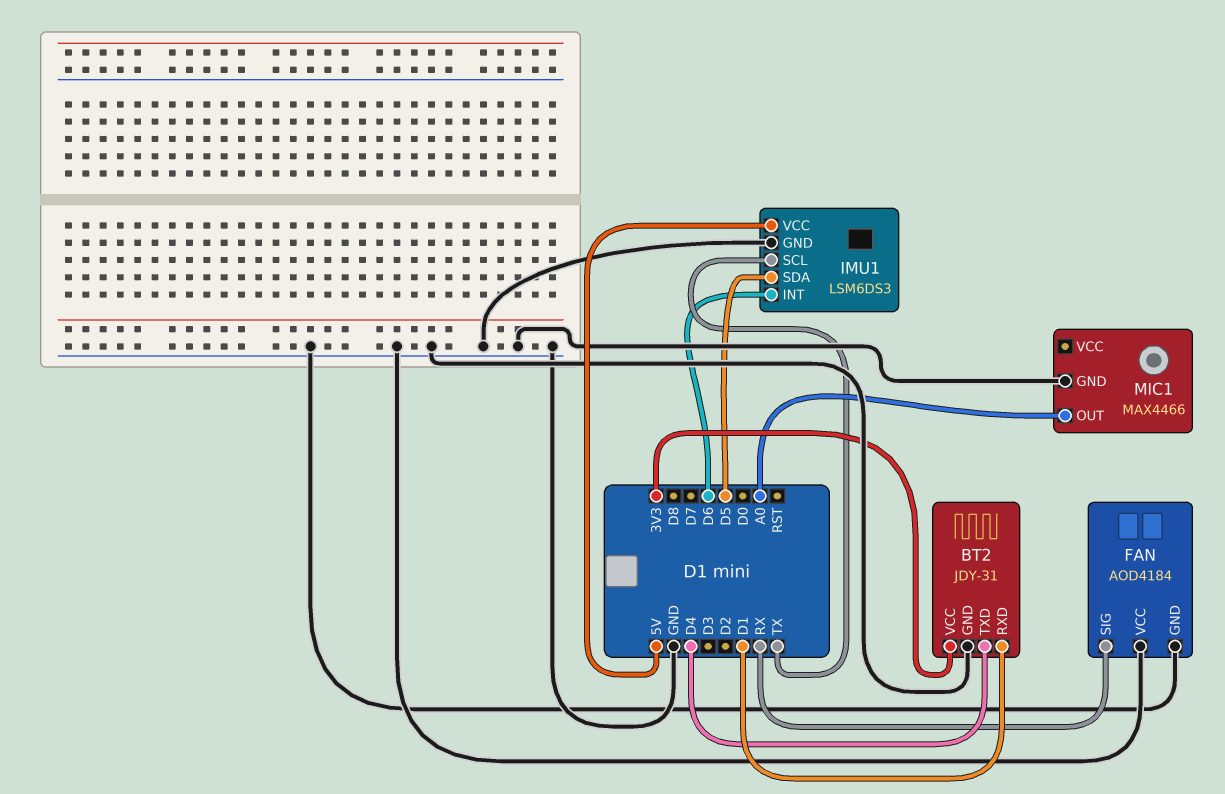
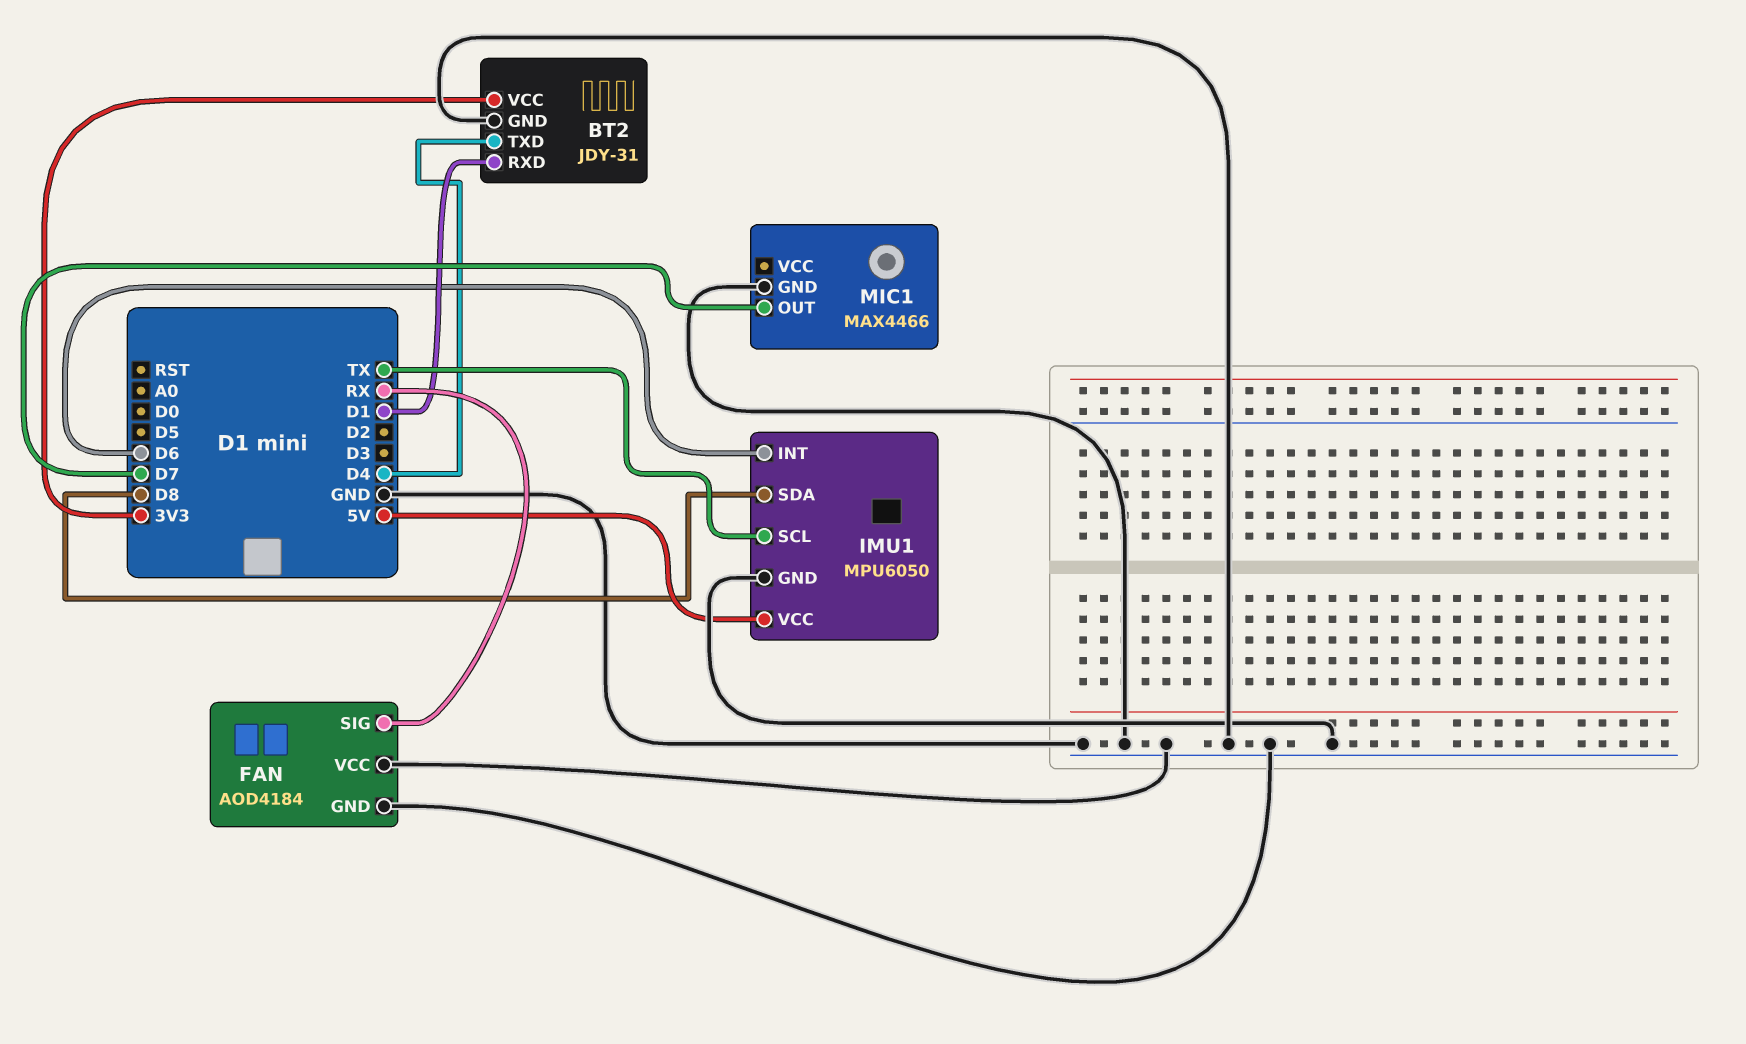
IMU1: LSM6DS3 -> MPU6050
IMU1 pin SDA: D5 -> D8
MIC1 pin OUT: A0 -> D7

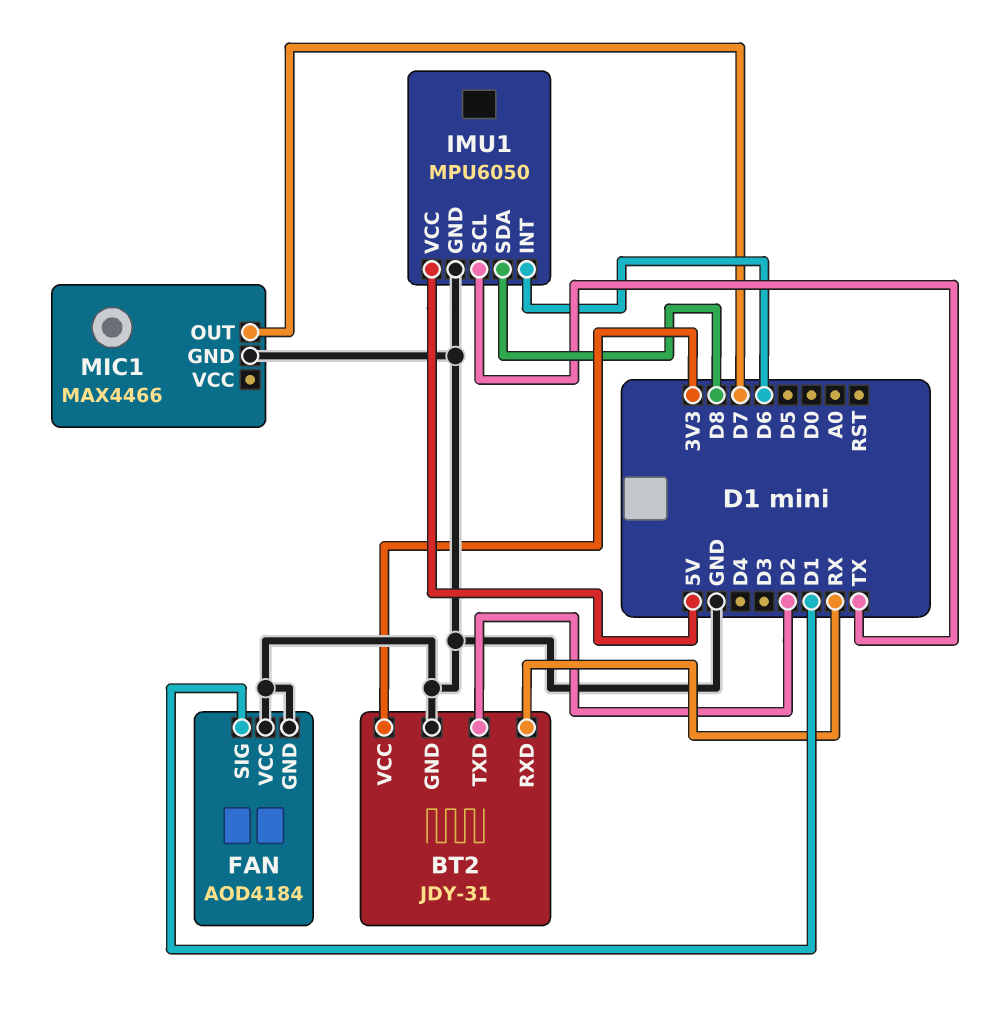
BT2 pin RXD: D1 -> RX
BT2 pin TXD: D4 -> D2
FAN pin SIG: RX -> D1

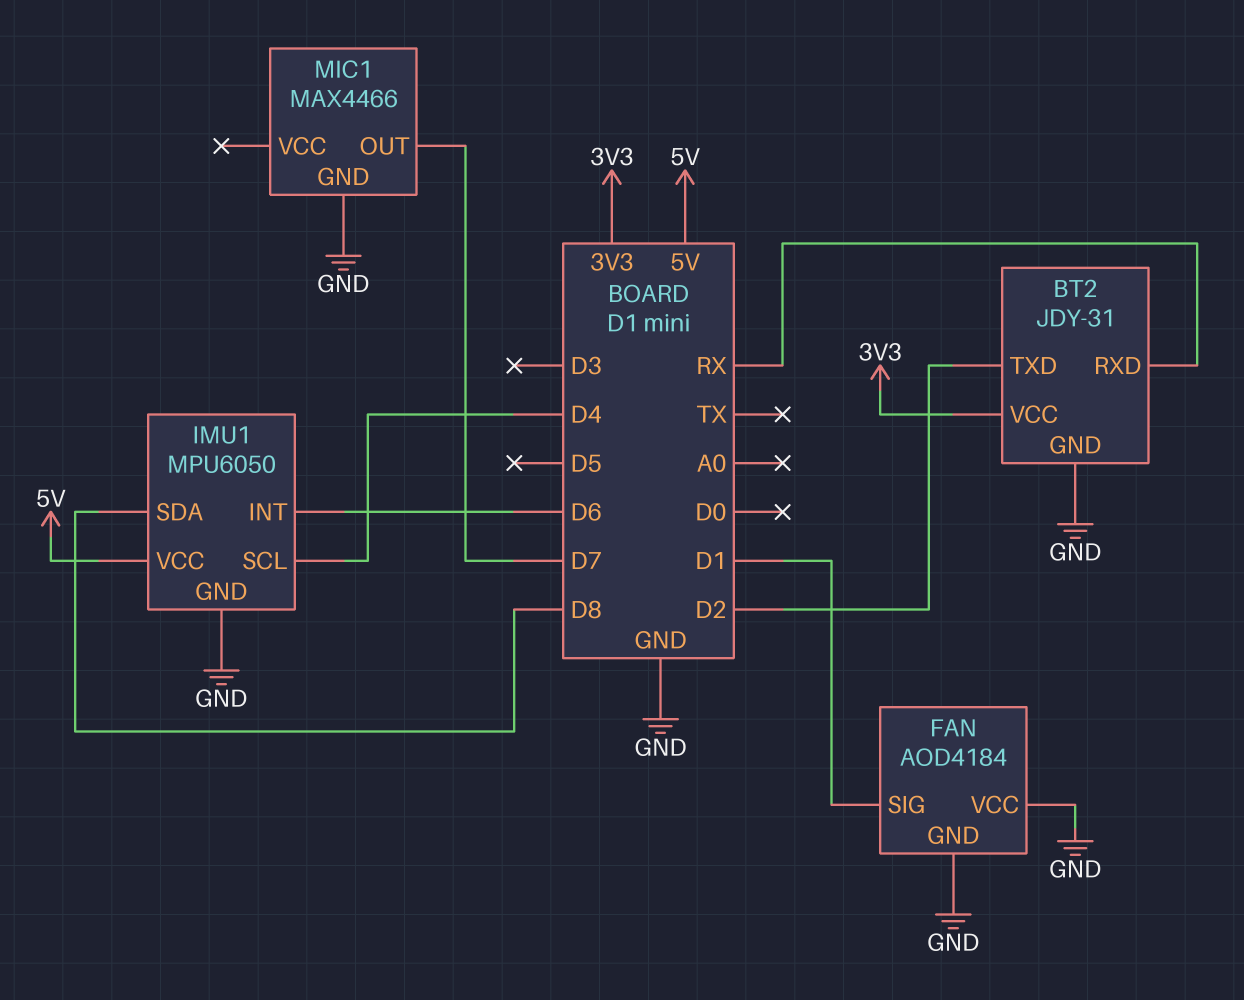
IMU1 pin SCL: TX -> D4

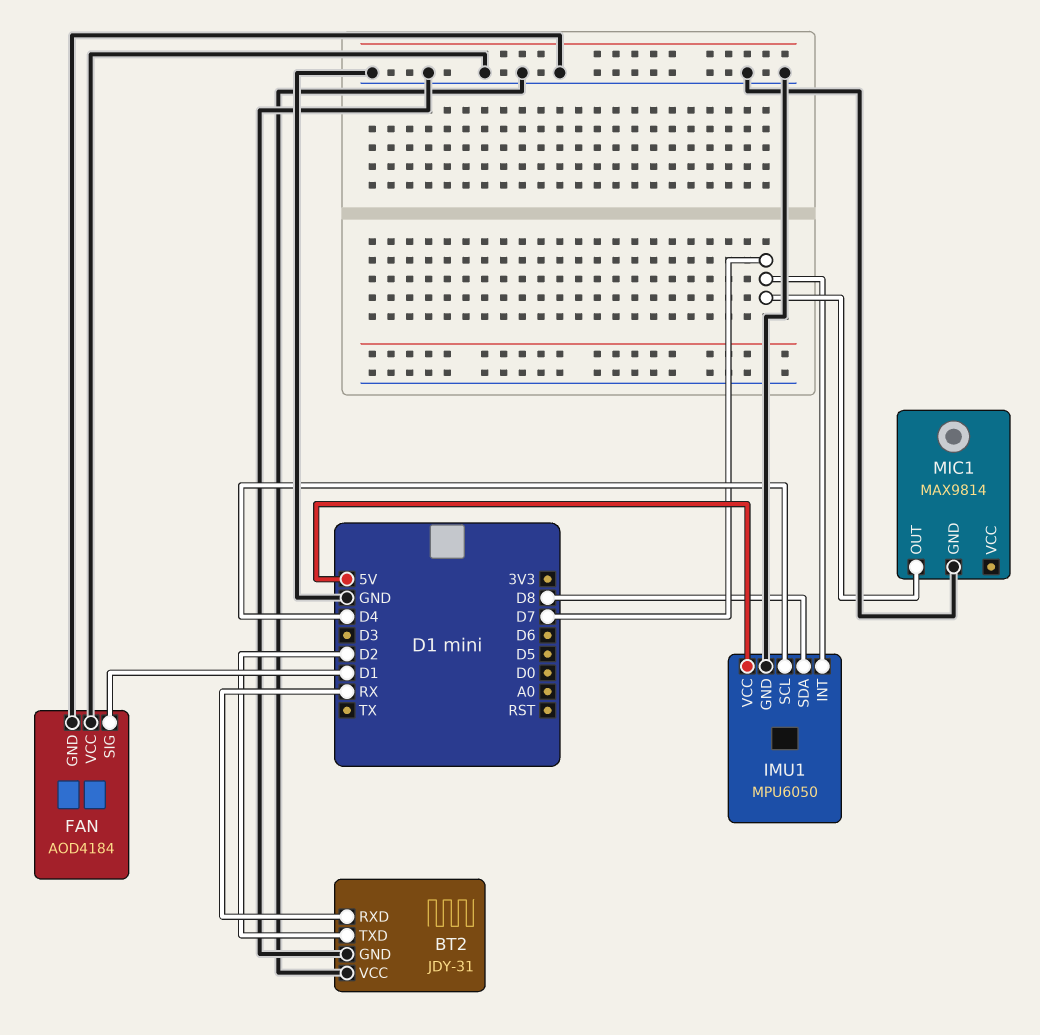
BT2 pin VCC: 3V3 -> GND
IMU1 pin INT: D6 -> D7
MIC1: MAX4466 -> MAX9814

